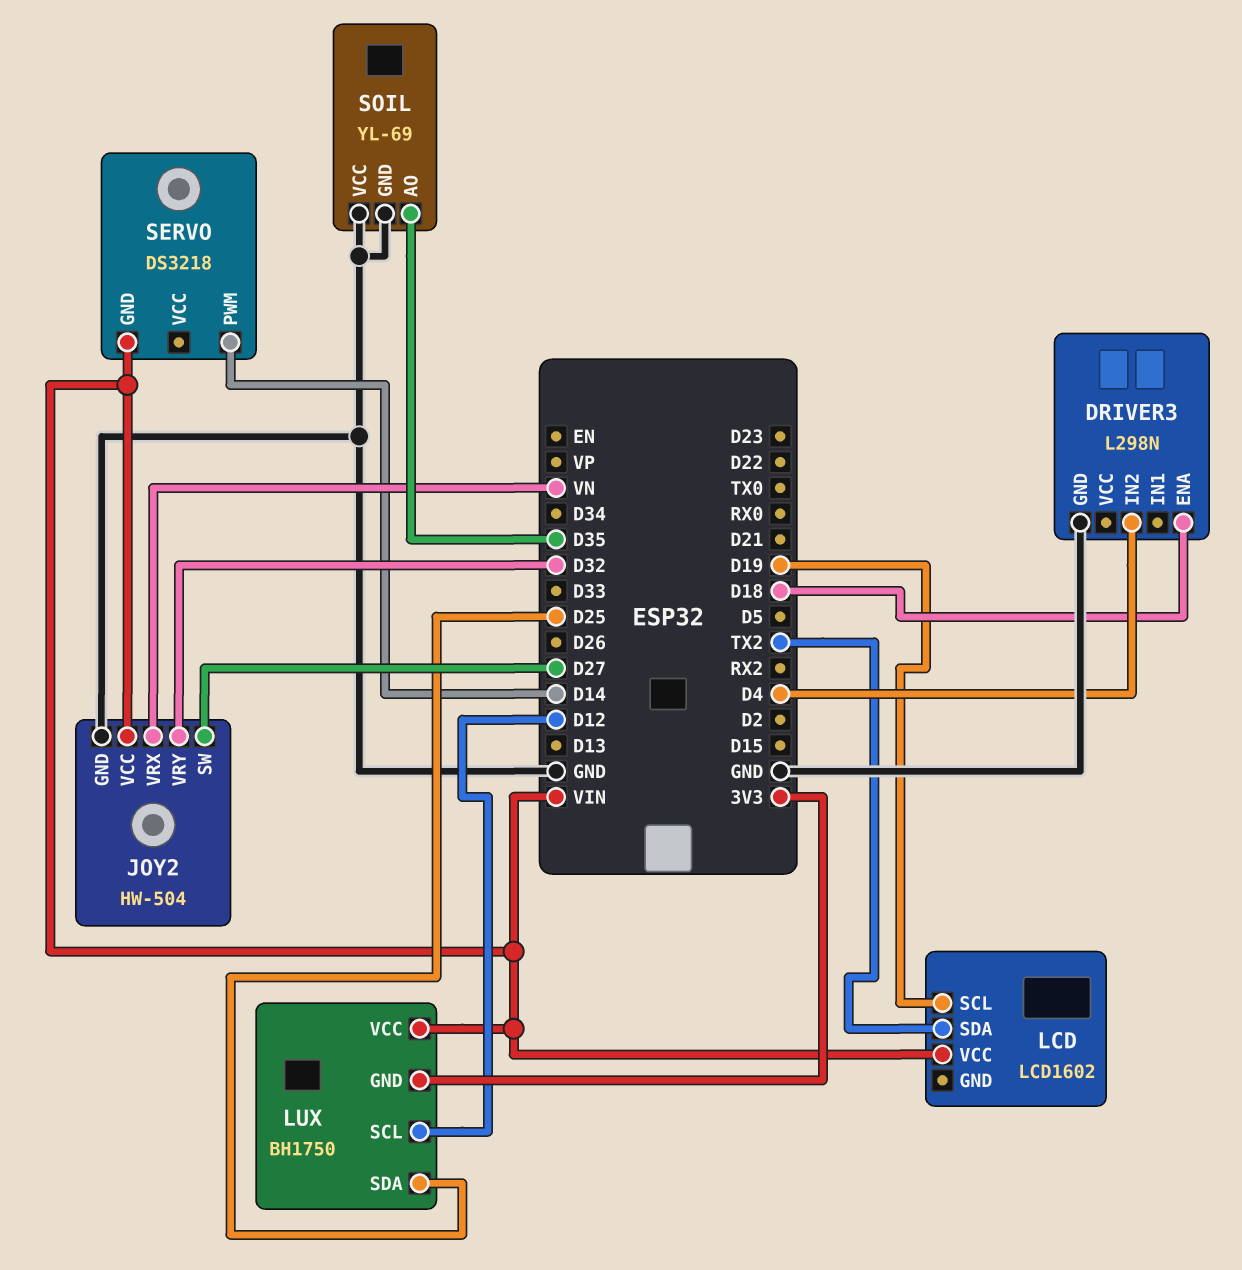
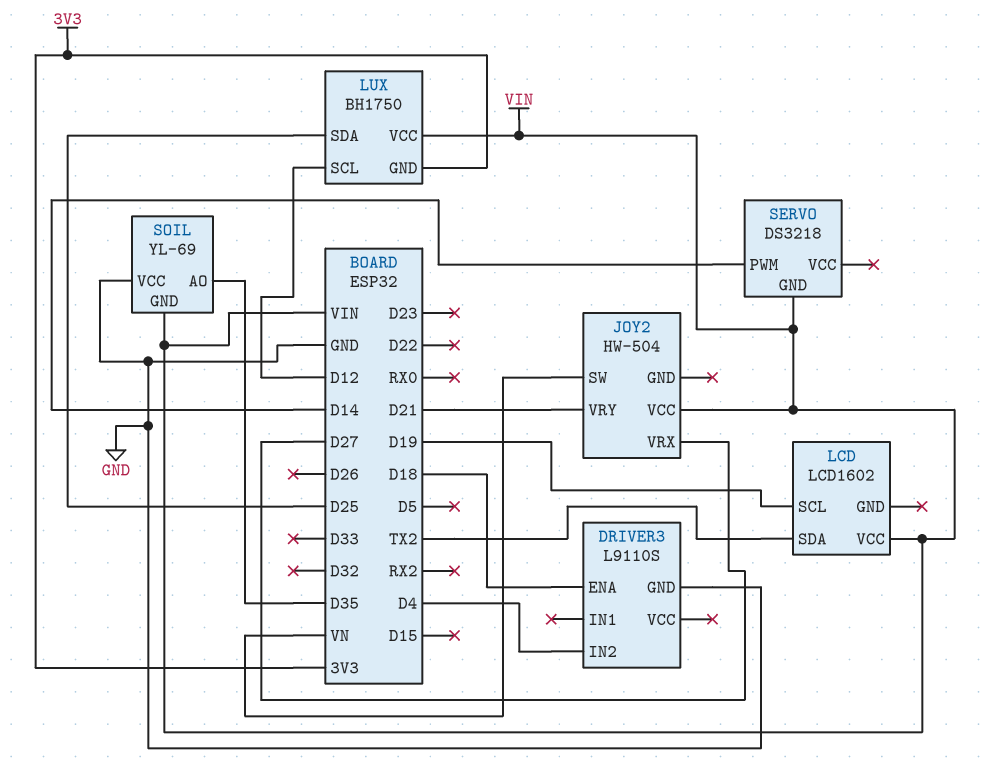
DRIVER3: L298N -> L9110S
JOY2 pin GND: GND -> none
JOY2 pin SW: D27 -> VN
JOY2 pin VRX: VN -> D27
JOY2 pin VRY: D32 -> D21
SOIL pin GND: GND -> VIN

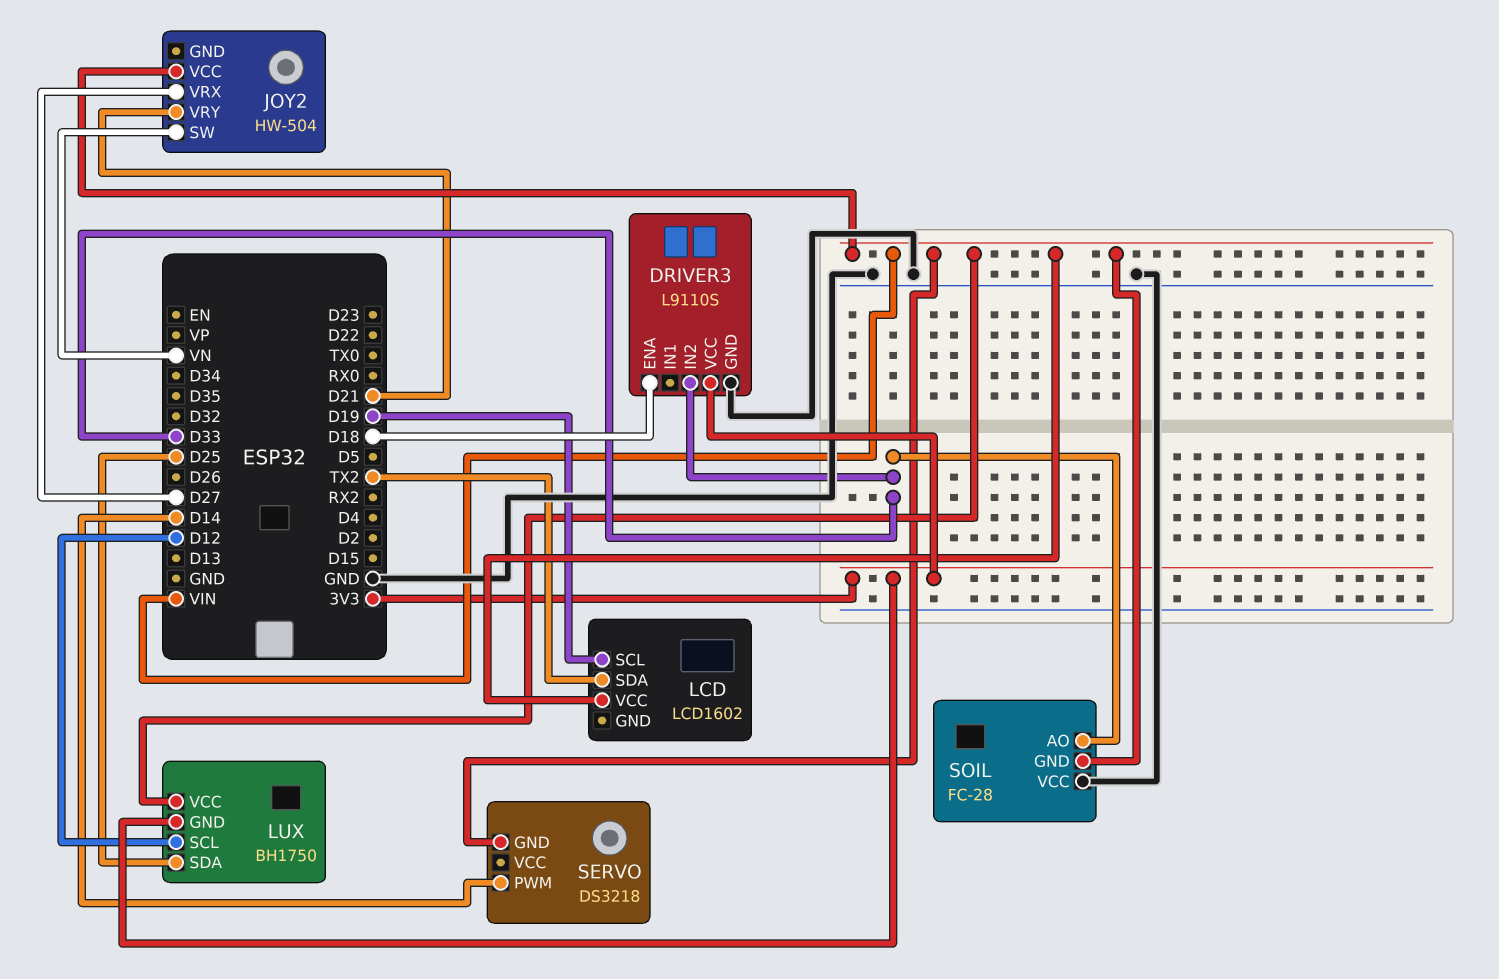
DRIVER3 pin IN2: D4 -> D33
DRIVER3 pin VCC: none -> 3V3
SOIL: YL-69 -> FC-28
SOIL pin AO: D35 -> D33

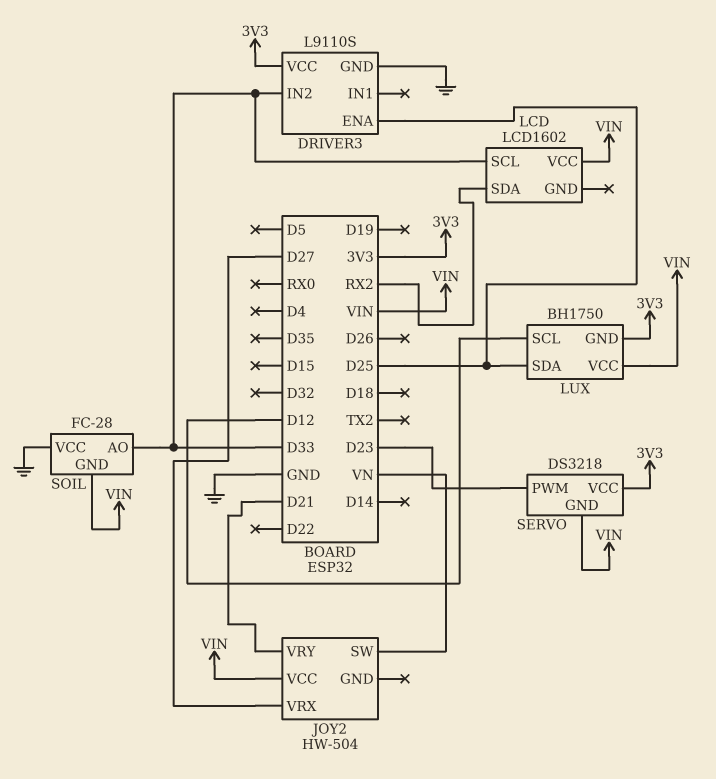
DRIVER3 pin ENA: D18 -> D25
LCD pin SCL: D19 -> D33
LCD pin SDA: TX2 -> RX2
SERVO pin PWM: D14 -> D23
SERVO pin VCC: none -> 3V3

